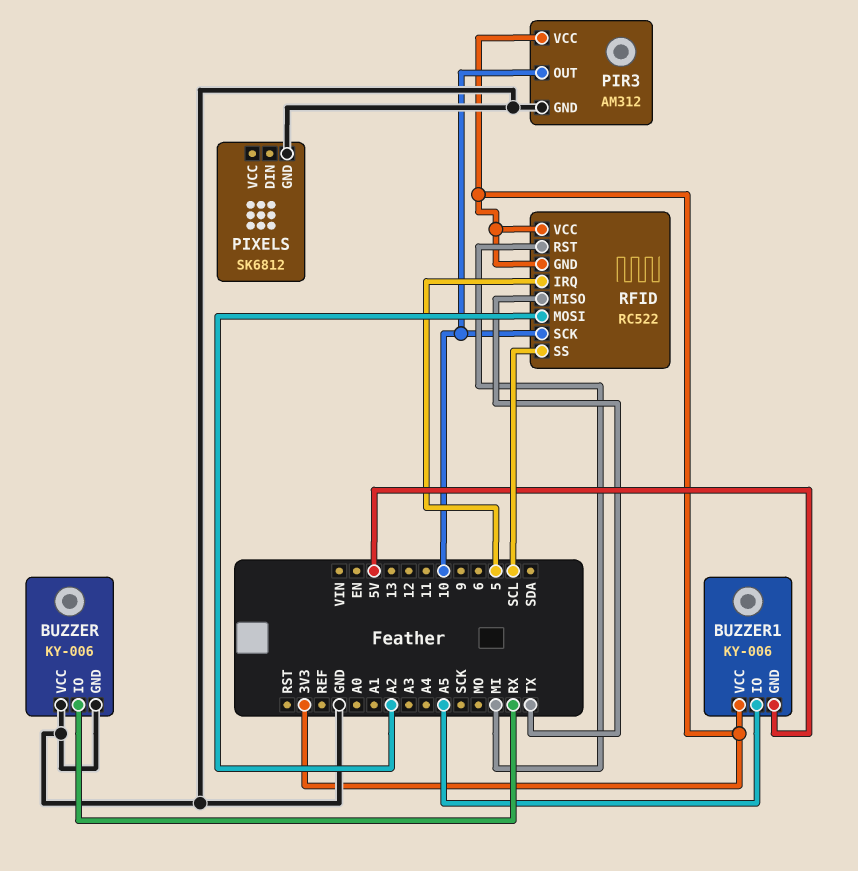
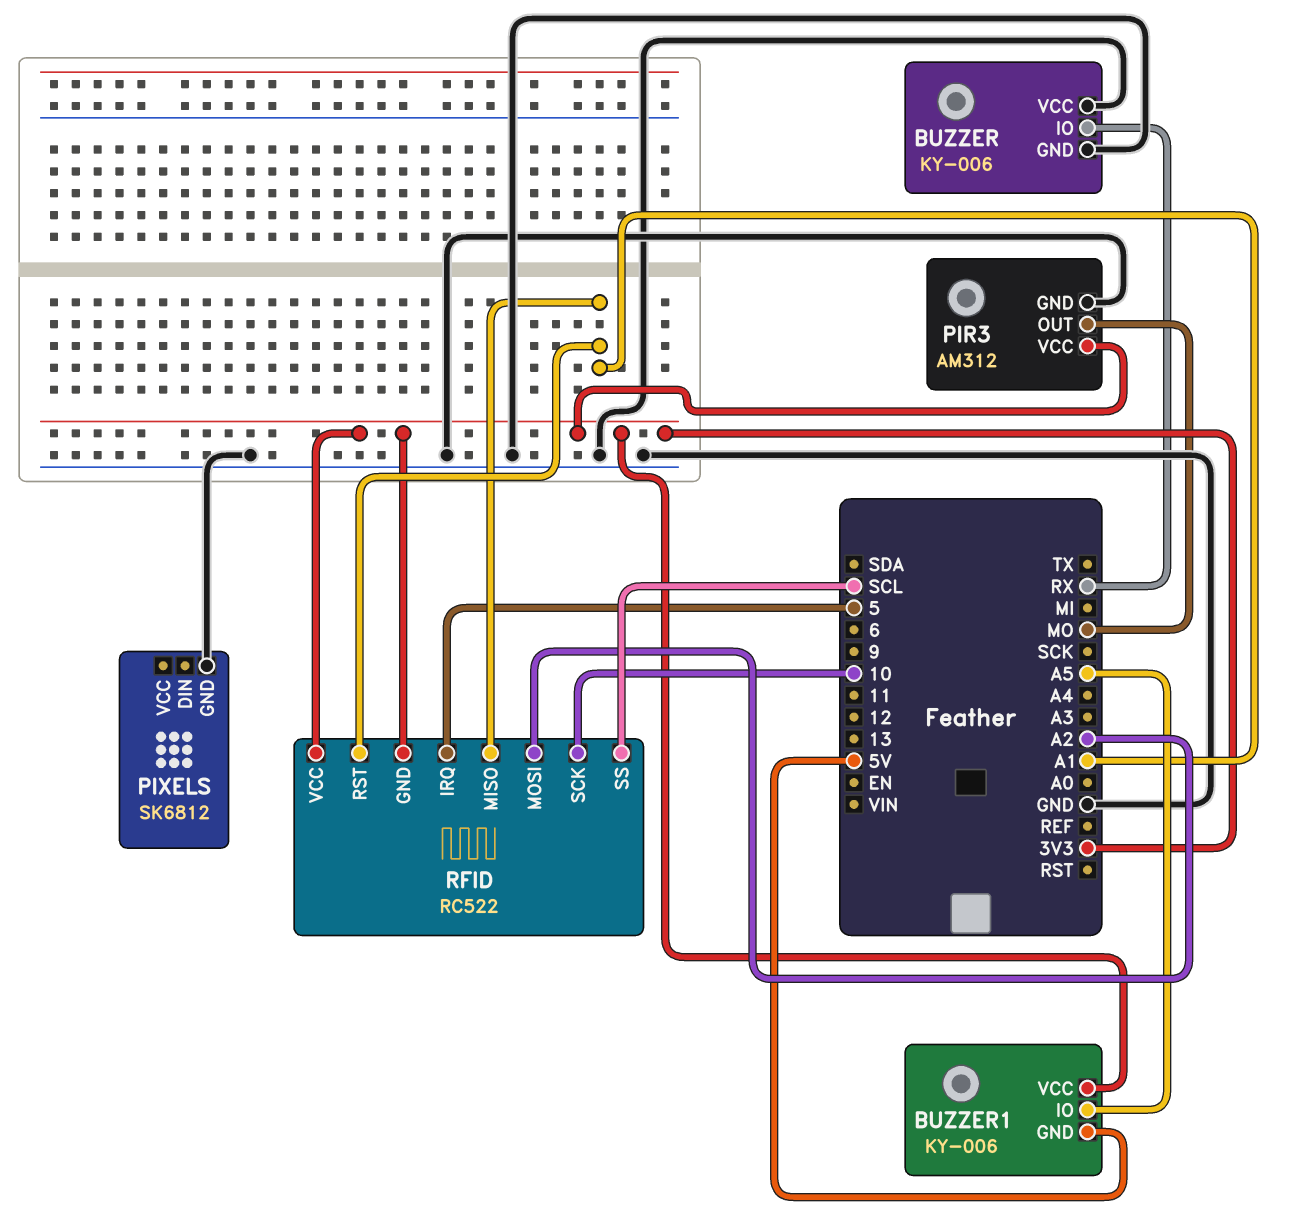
PIR3 pin OUT: 10 -> MO
RFID pin MISO: TX -> A1
RFID pin RST: MI -> A1

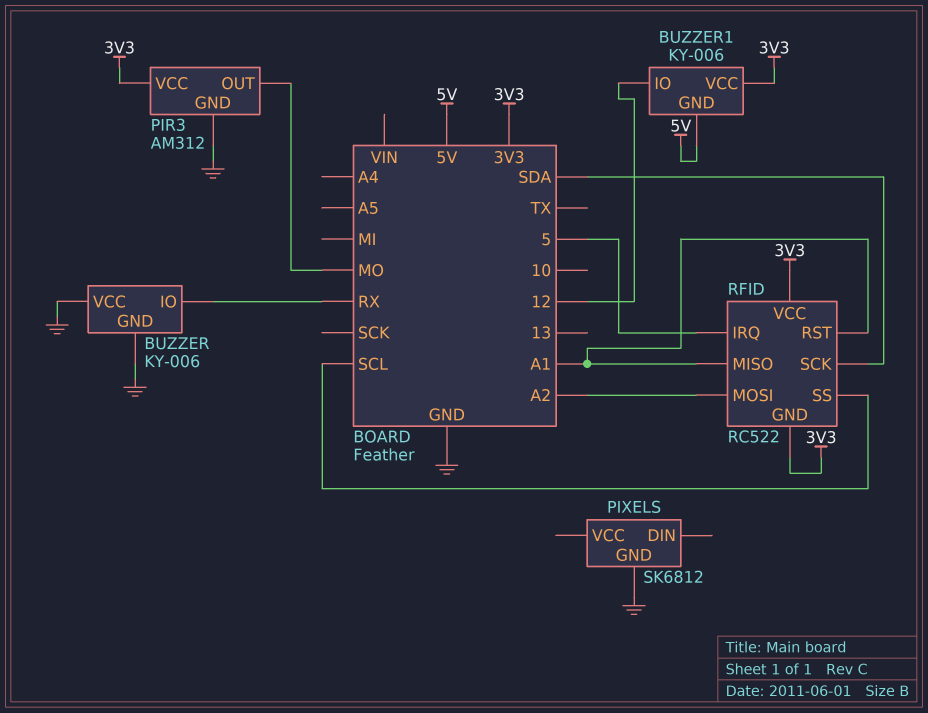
BUZZER1 pin IO: A5 -> 12
RFID pin SCK: 10 -> SDA

